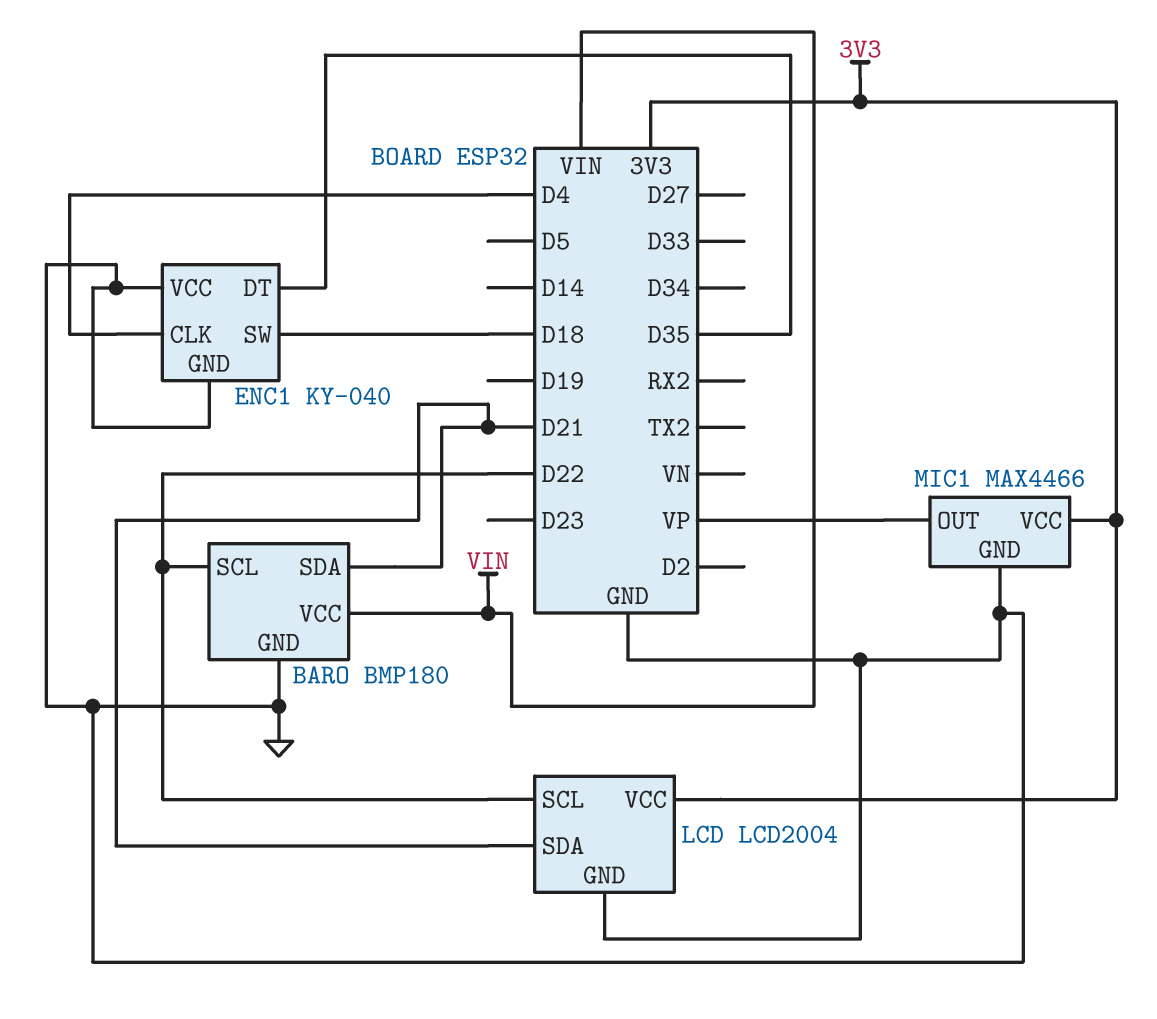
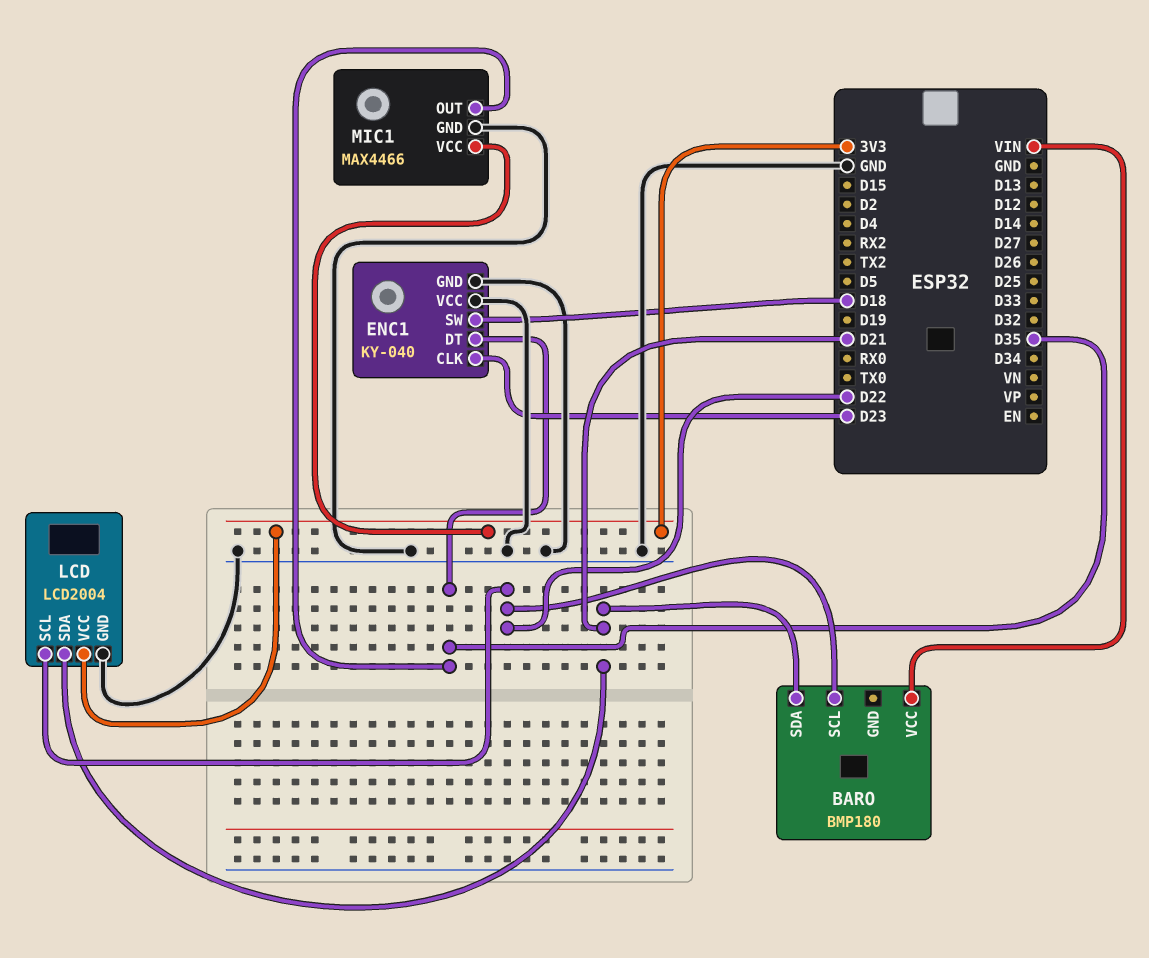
BARO pin GND: GND -> none
ENC1 pin CLK: D4 -> D23
MIC1 pin OUT: VP -> D35

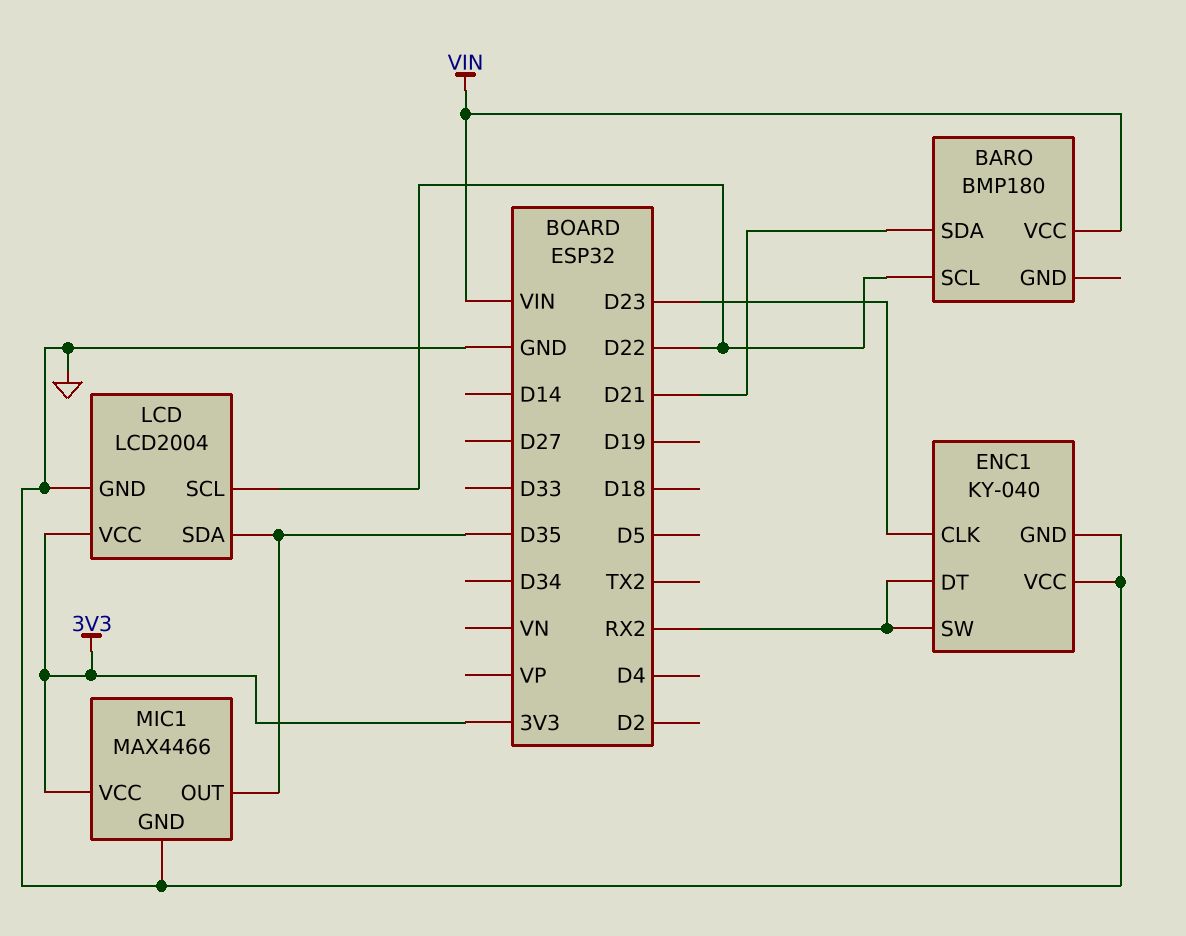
ENC1 pin DT: D35 -> RX2
ENC1 pin SW: D18 -> RX2
LCD pin SDA: D21 -> D35

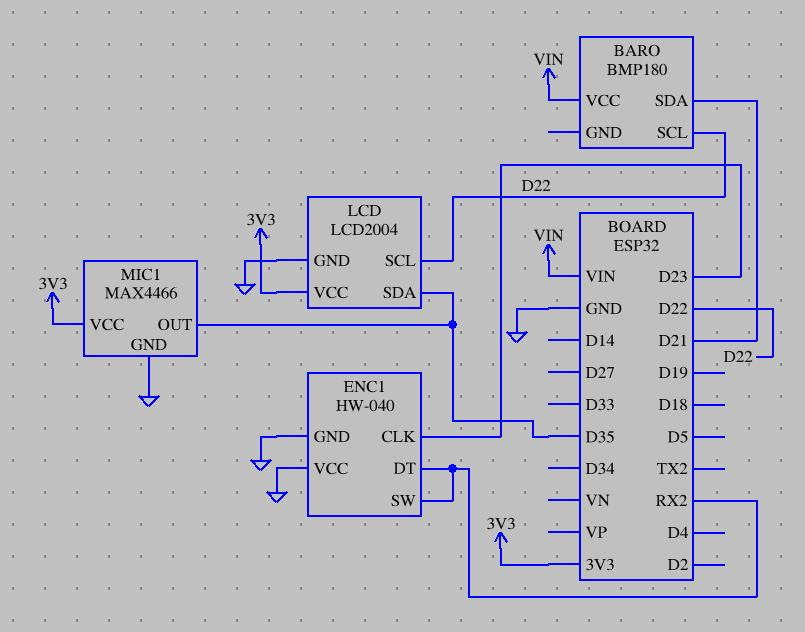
ENC1: KY-040 -> HW-040

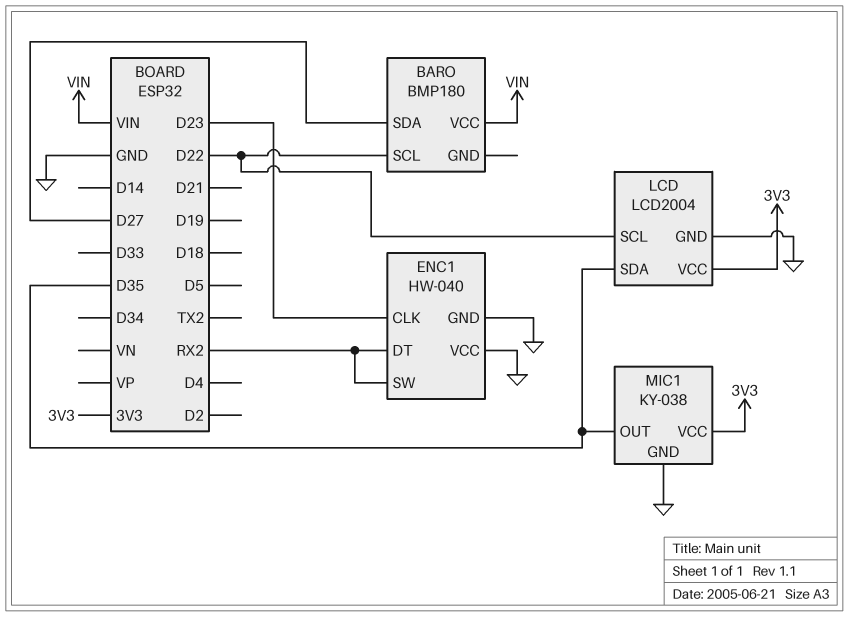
BARO pin SDA: D21 -> D27
MIC1: MAX4466 -> KY-038

